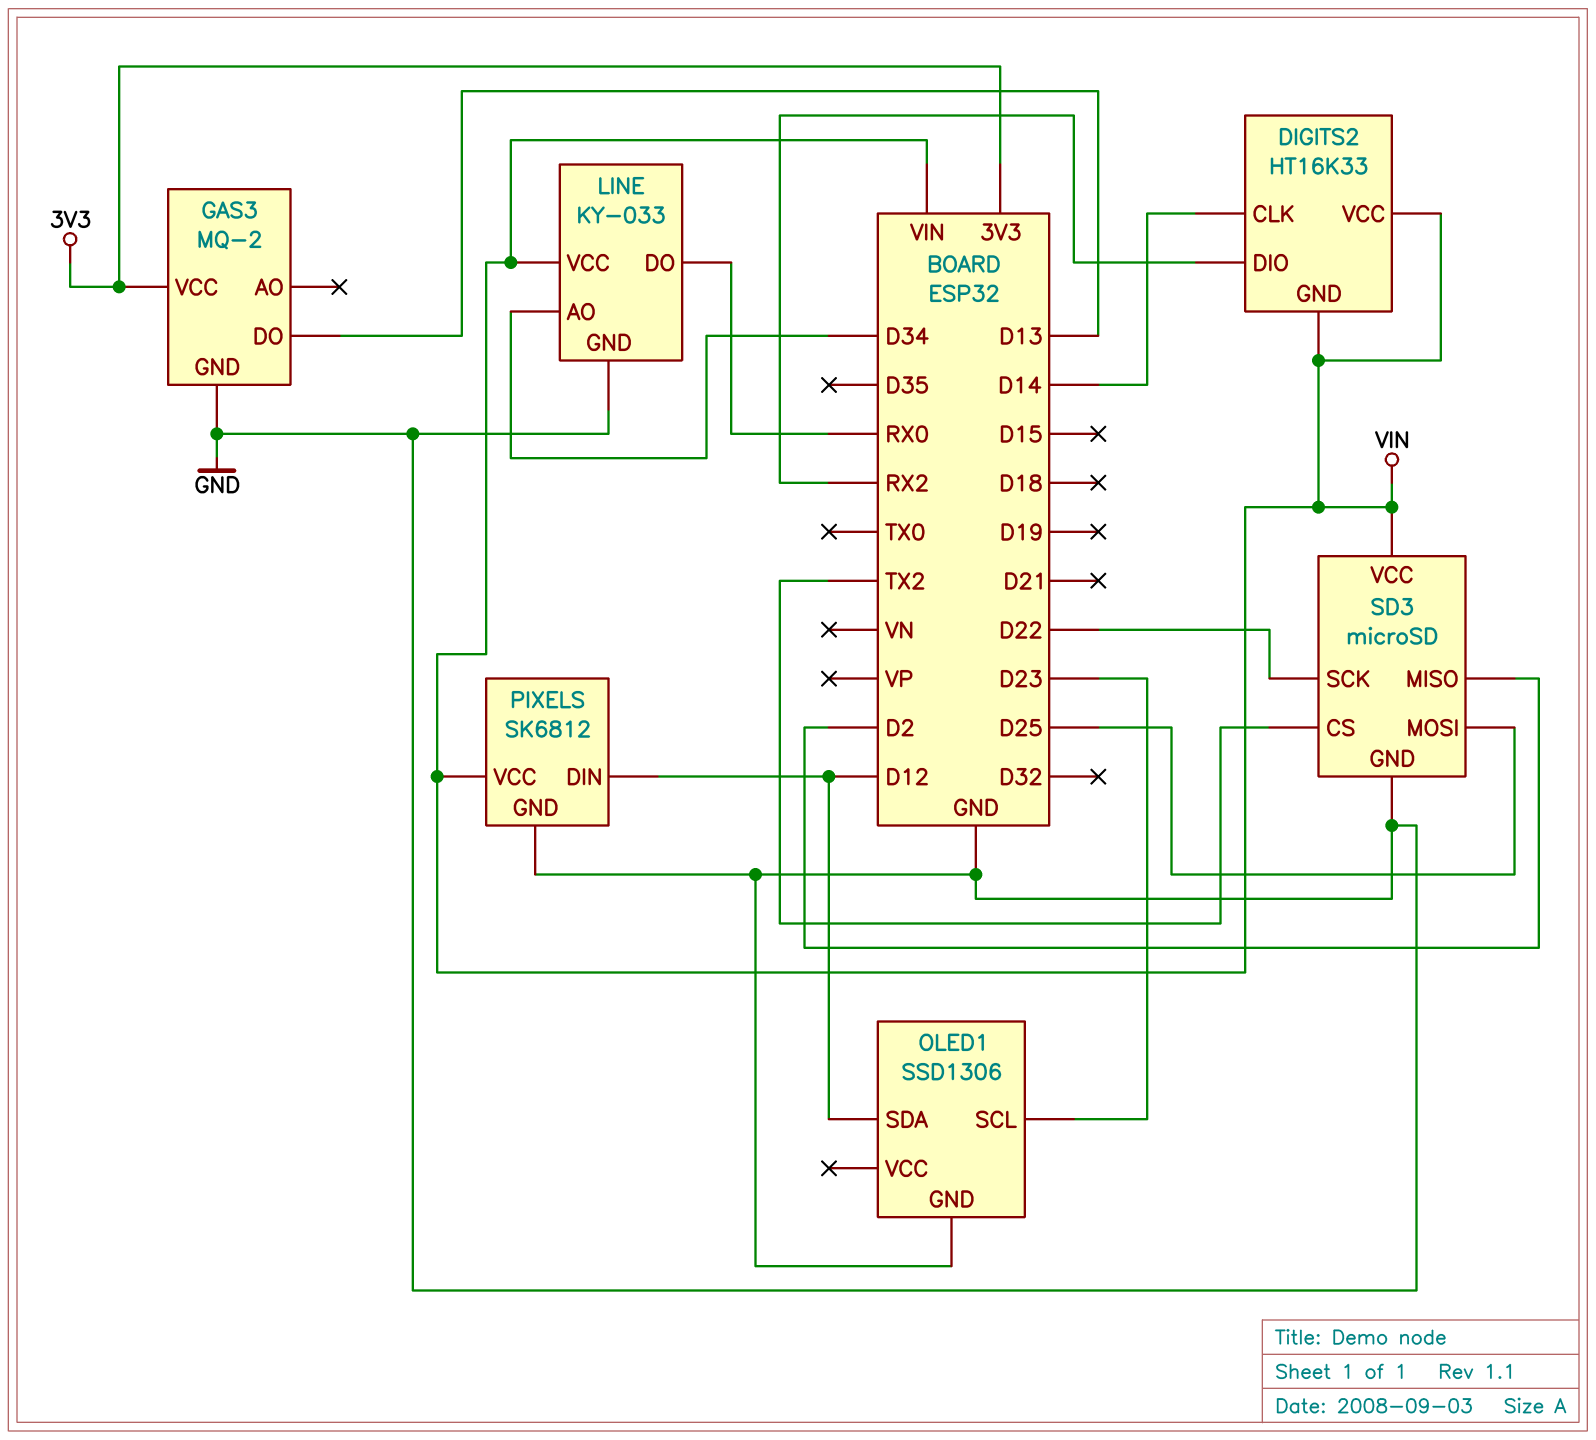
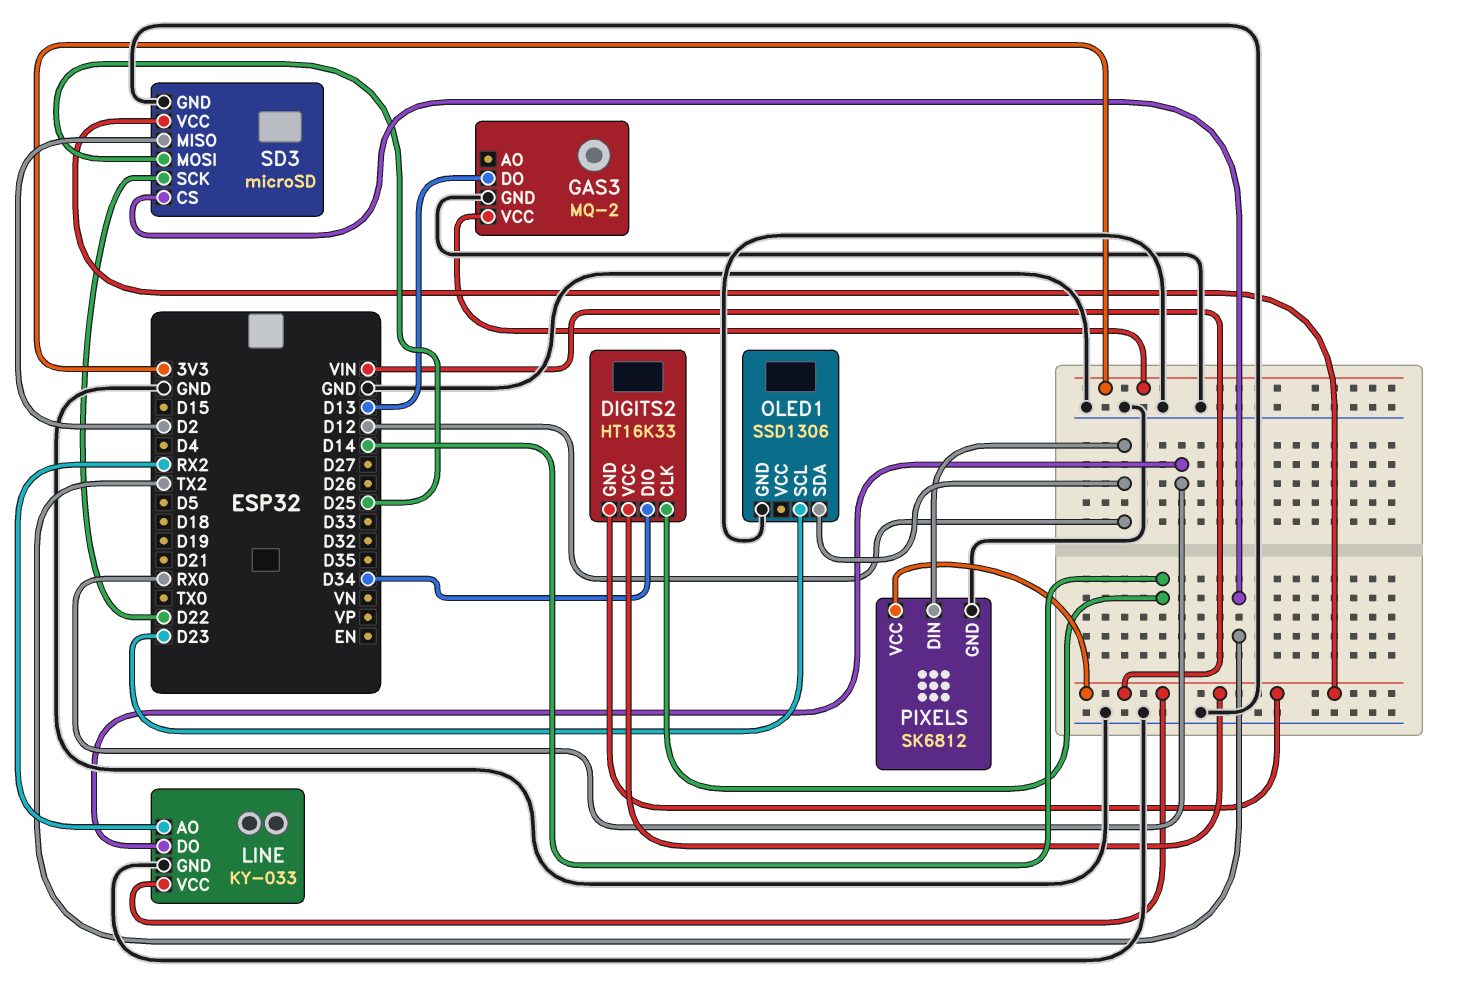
DIGITS2 pin DIO: RX2 -> D34
LINE pin AO: D34 -> RX2

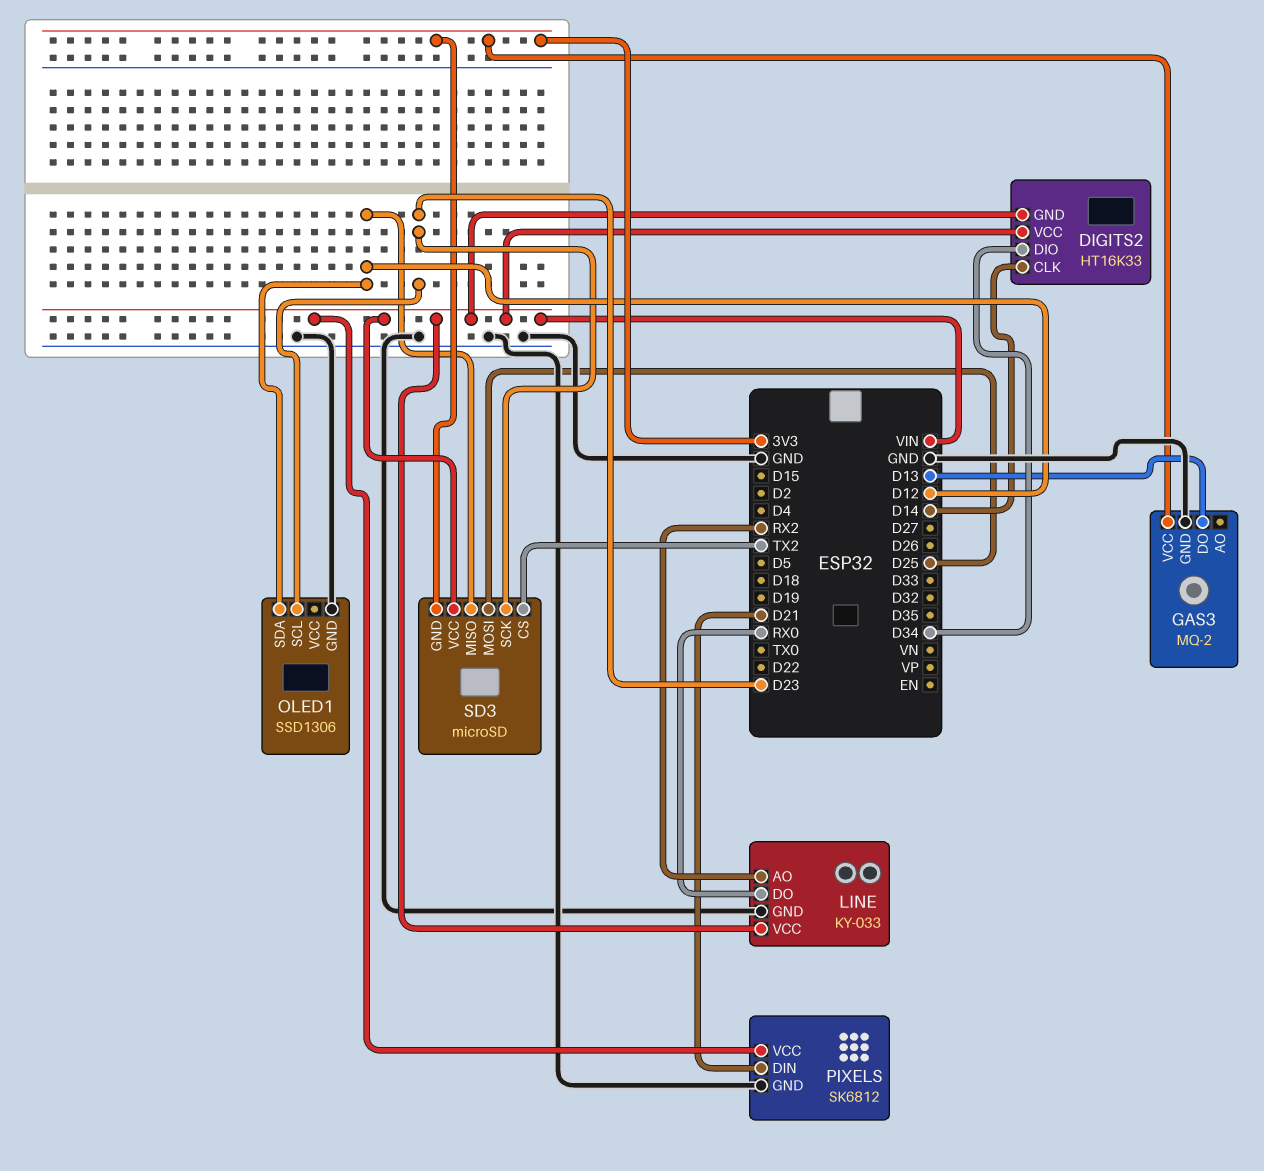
PIXELS pin DIN: D12 -> D21
SD3 pin GND: GND -> 3V3
SD3 pin MISO: D2 -> D12
SD3 pin SCK: D22 -> D23

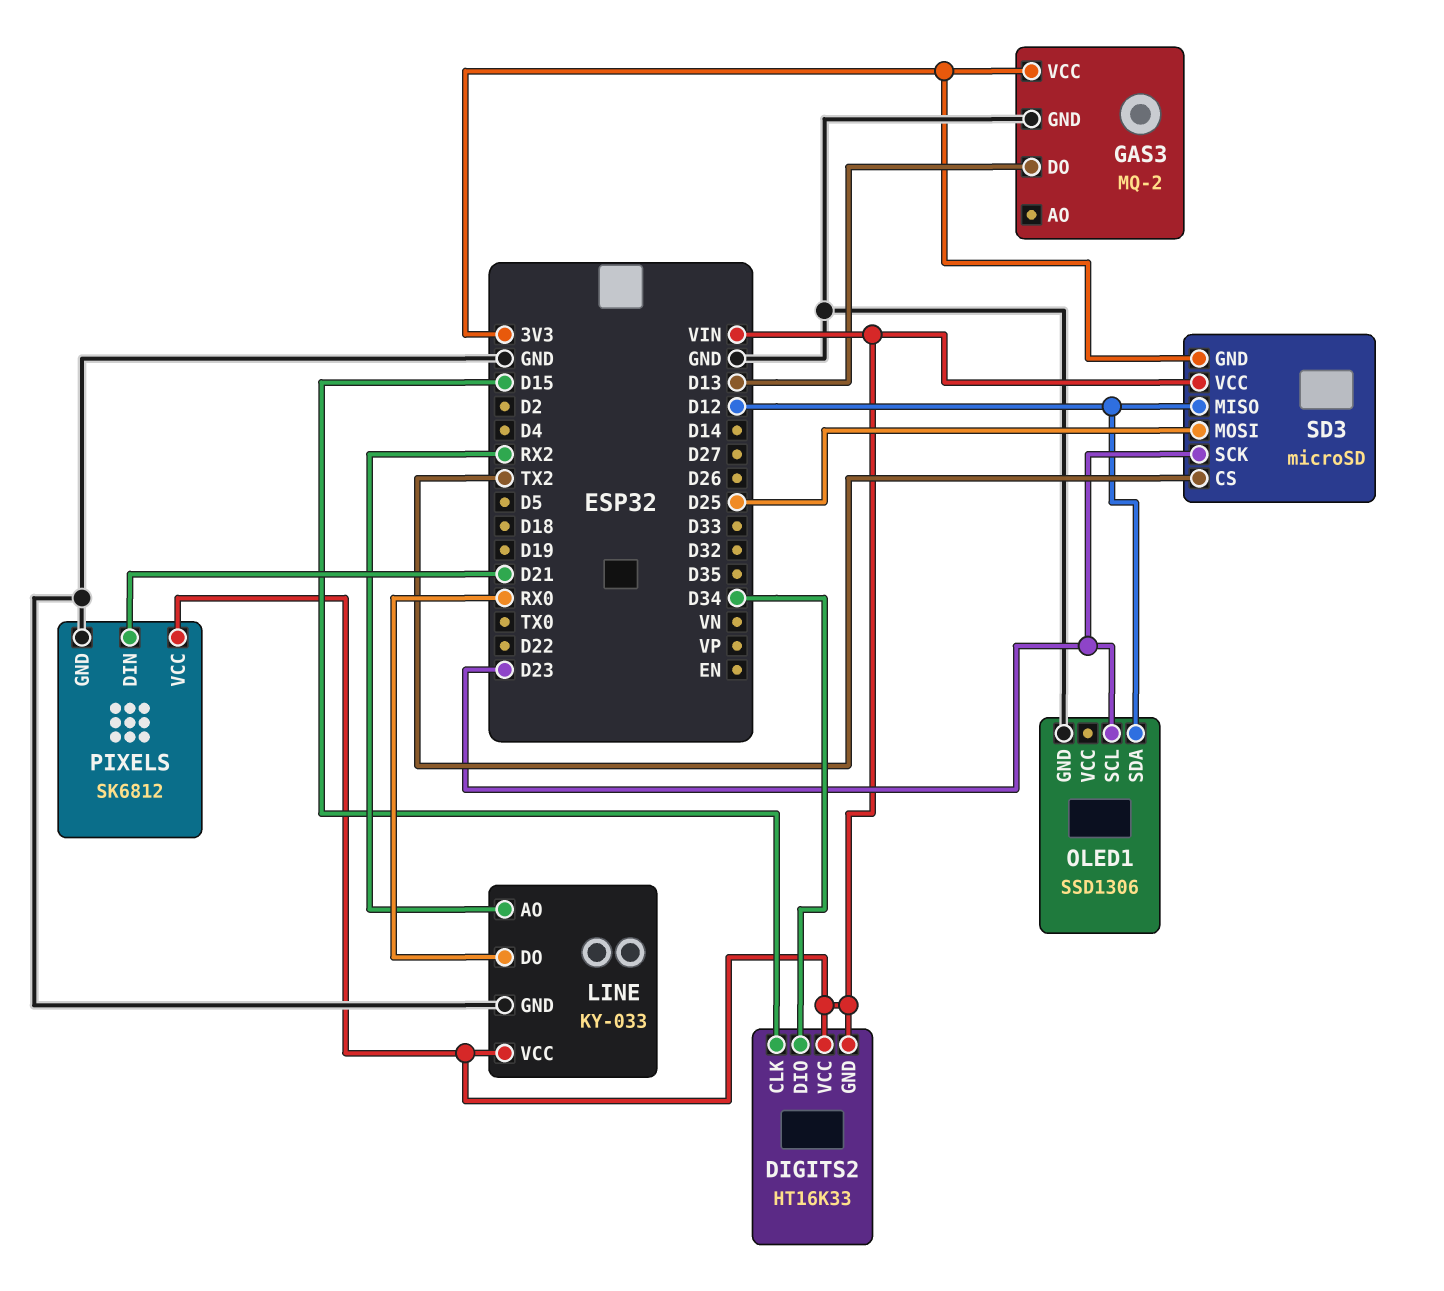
DIGITS2 pin CLK: D14 -> D15

